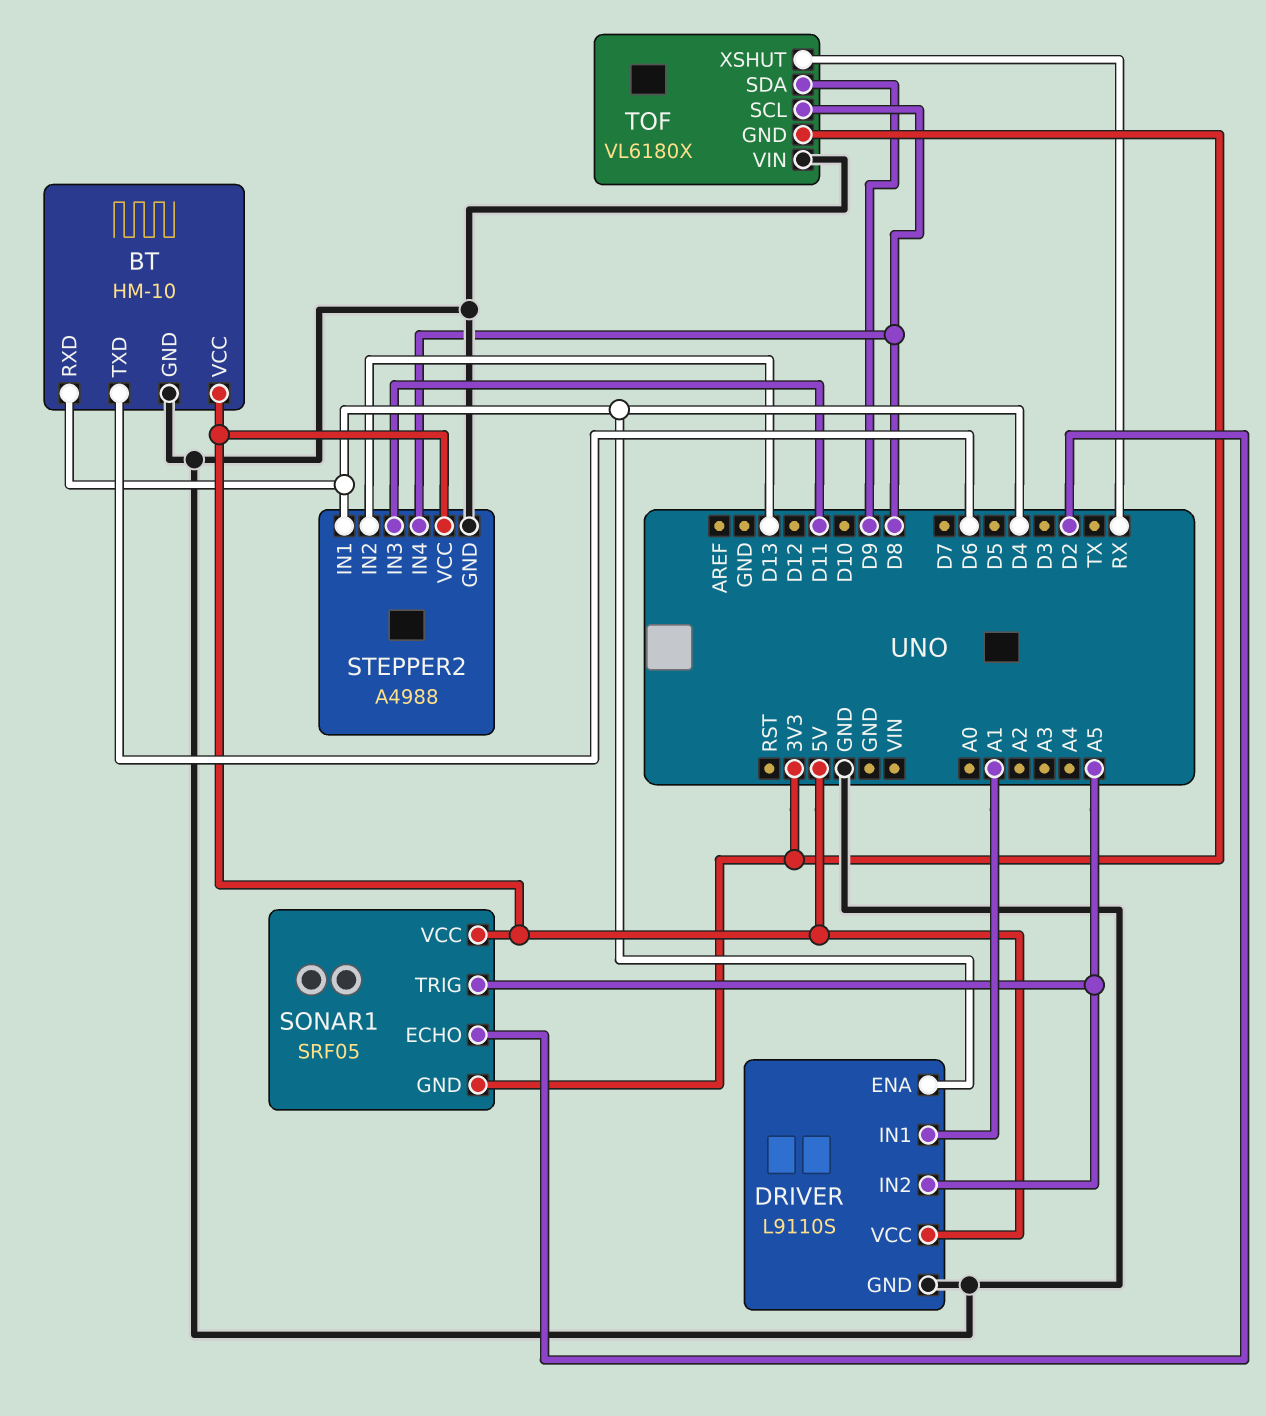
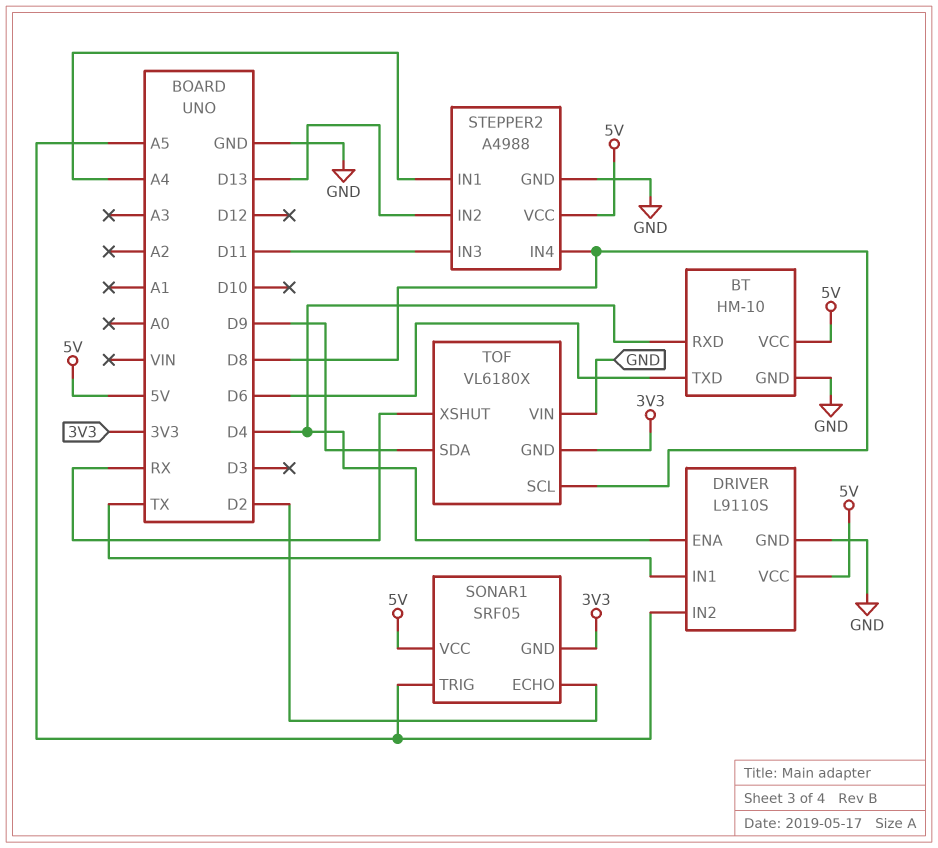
DRIVER pin IN1: A1 -> TX
STEPPER2 pin IN1: D4 -> A4

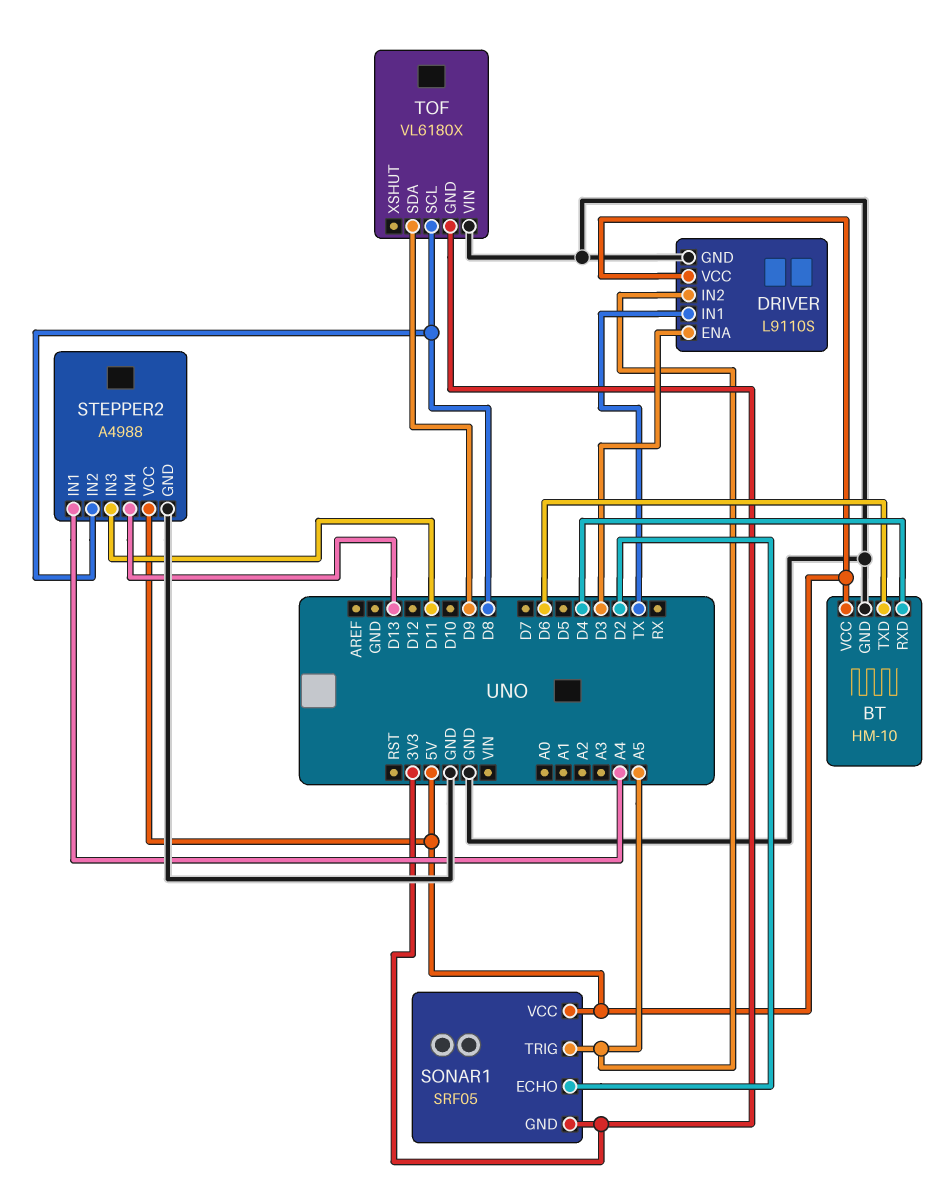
DRIVER pin ENA: D4 -> D3
STEPPER2 pin IN2: D13 -> D8
STEPPER2 pin IN4: D8 -> D13
TOF pin XSHUT: RX -> none

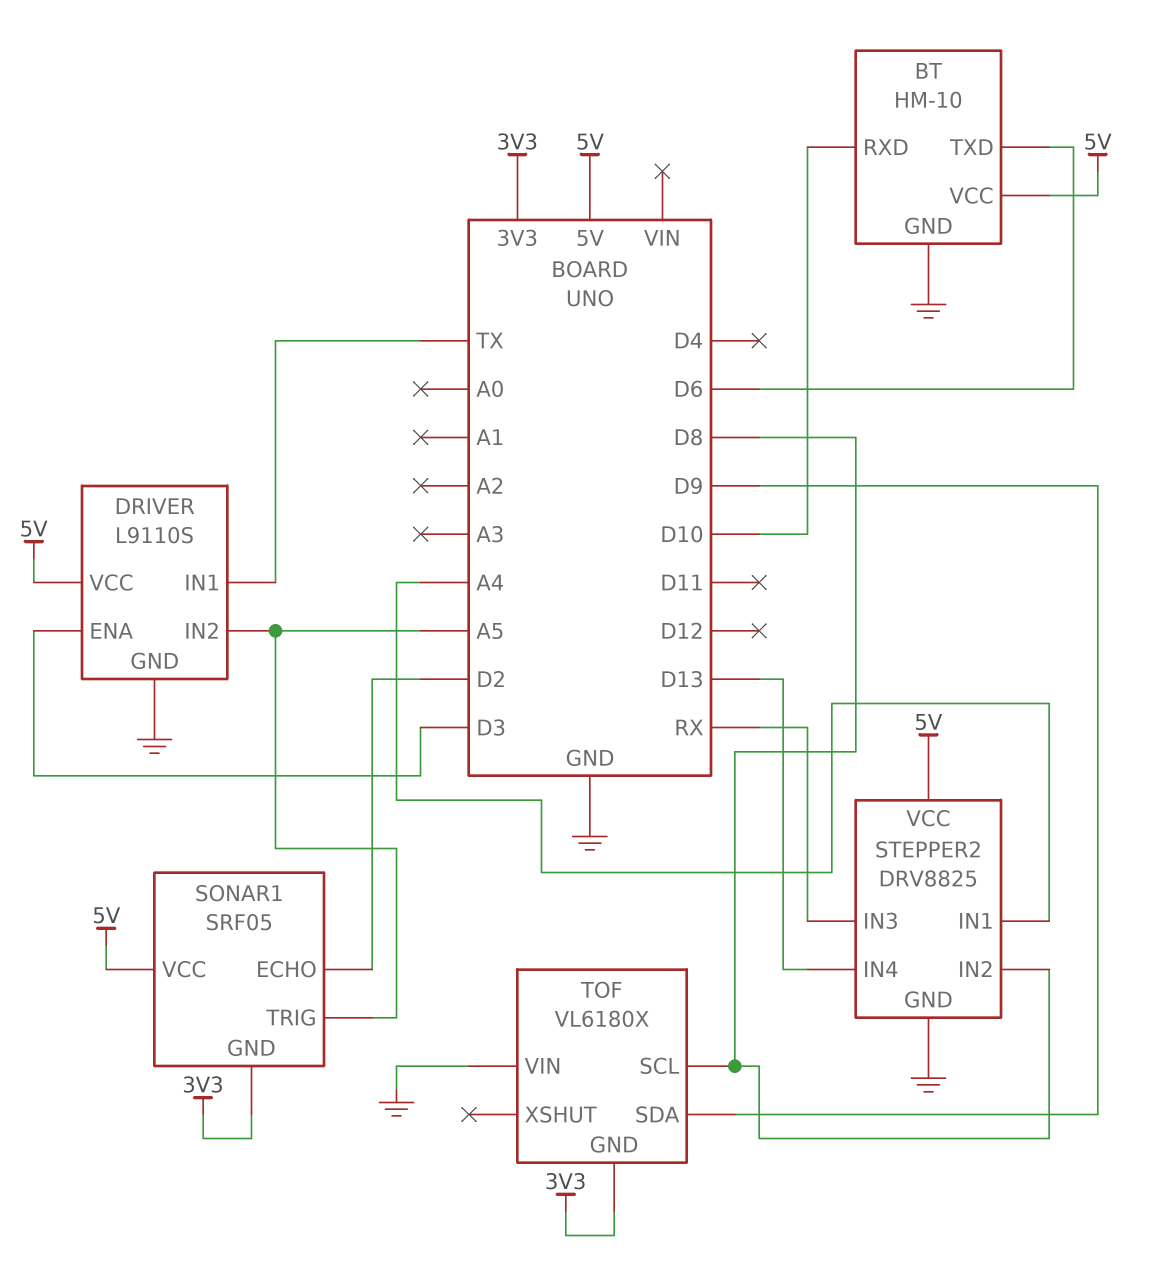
BT pin RXD: D4 -> D10
STEPPER2: A4988 -> DRV8825
STEPPER2 pin IN3: D11 -> RX

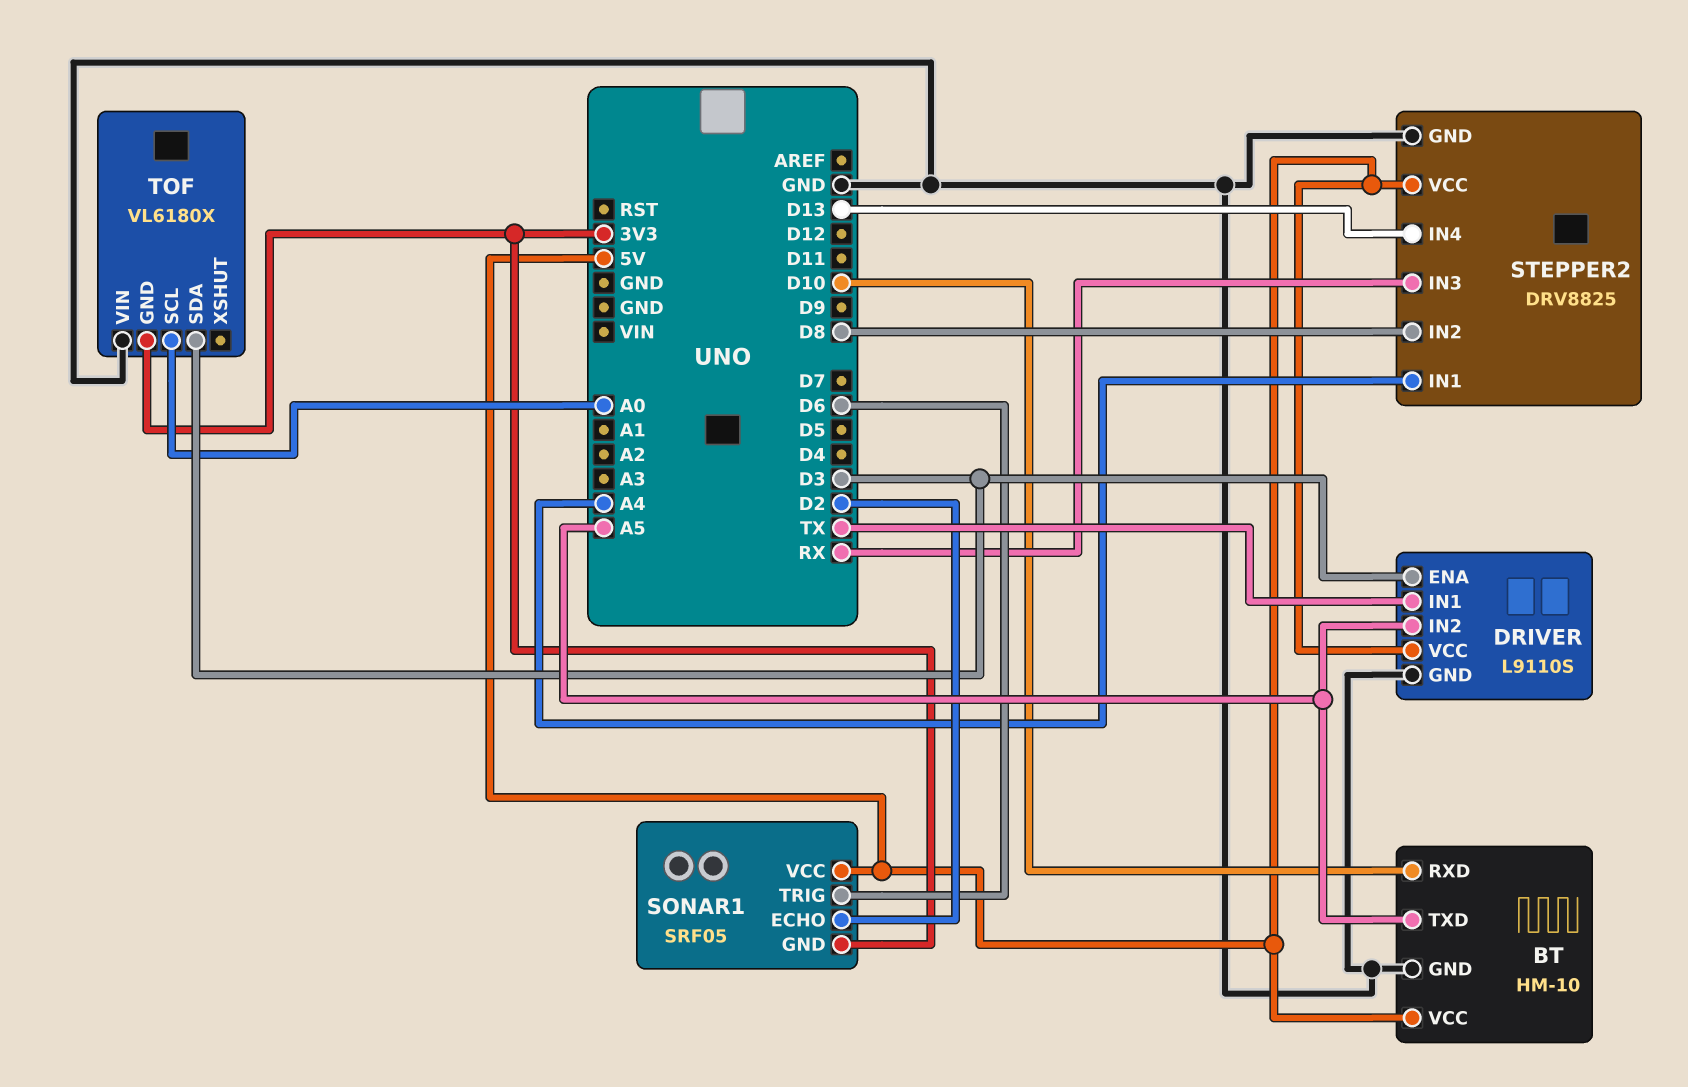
BT pin TXD: D6 -> A5
SONAR1 pin TRIG: A5 -> D6
TOF pin SCL: D8 -> A0
TOF pin SDA: D9 -> D3

